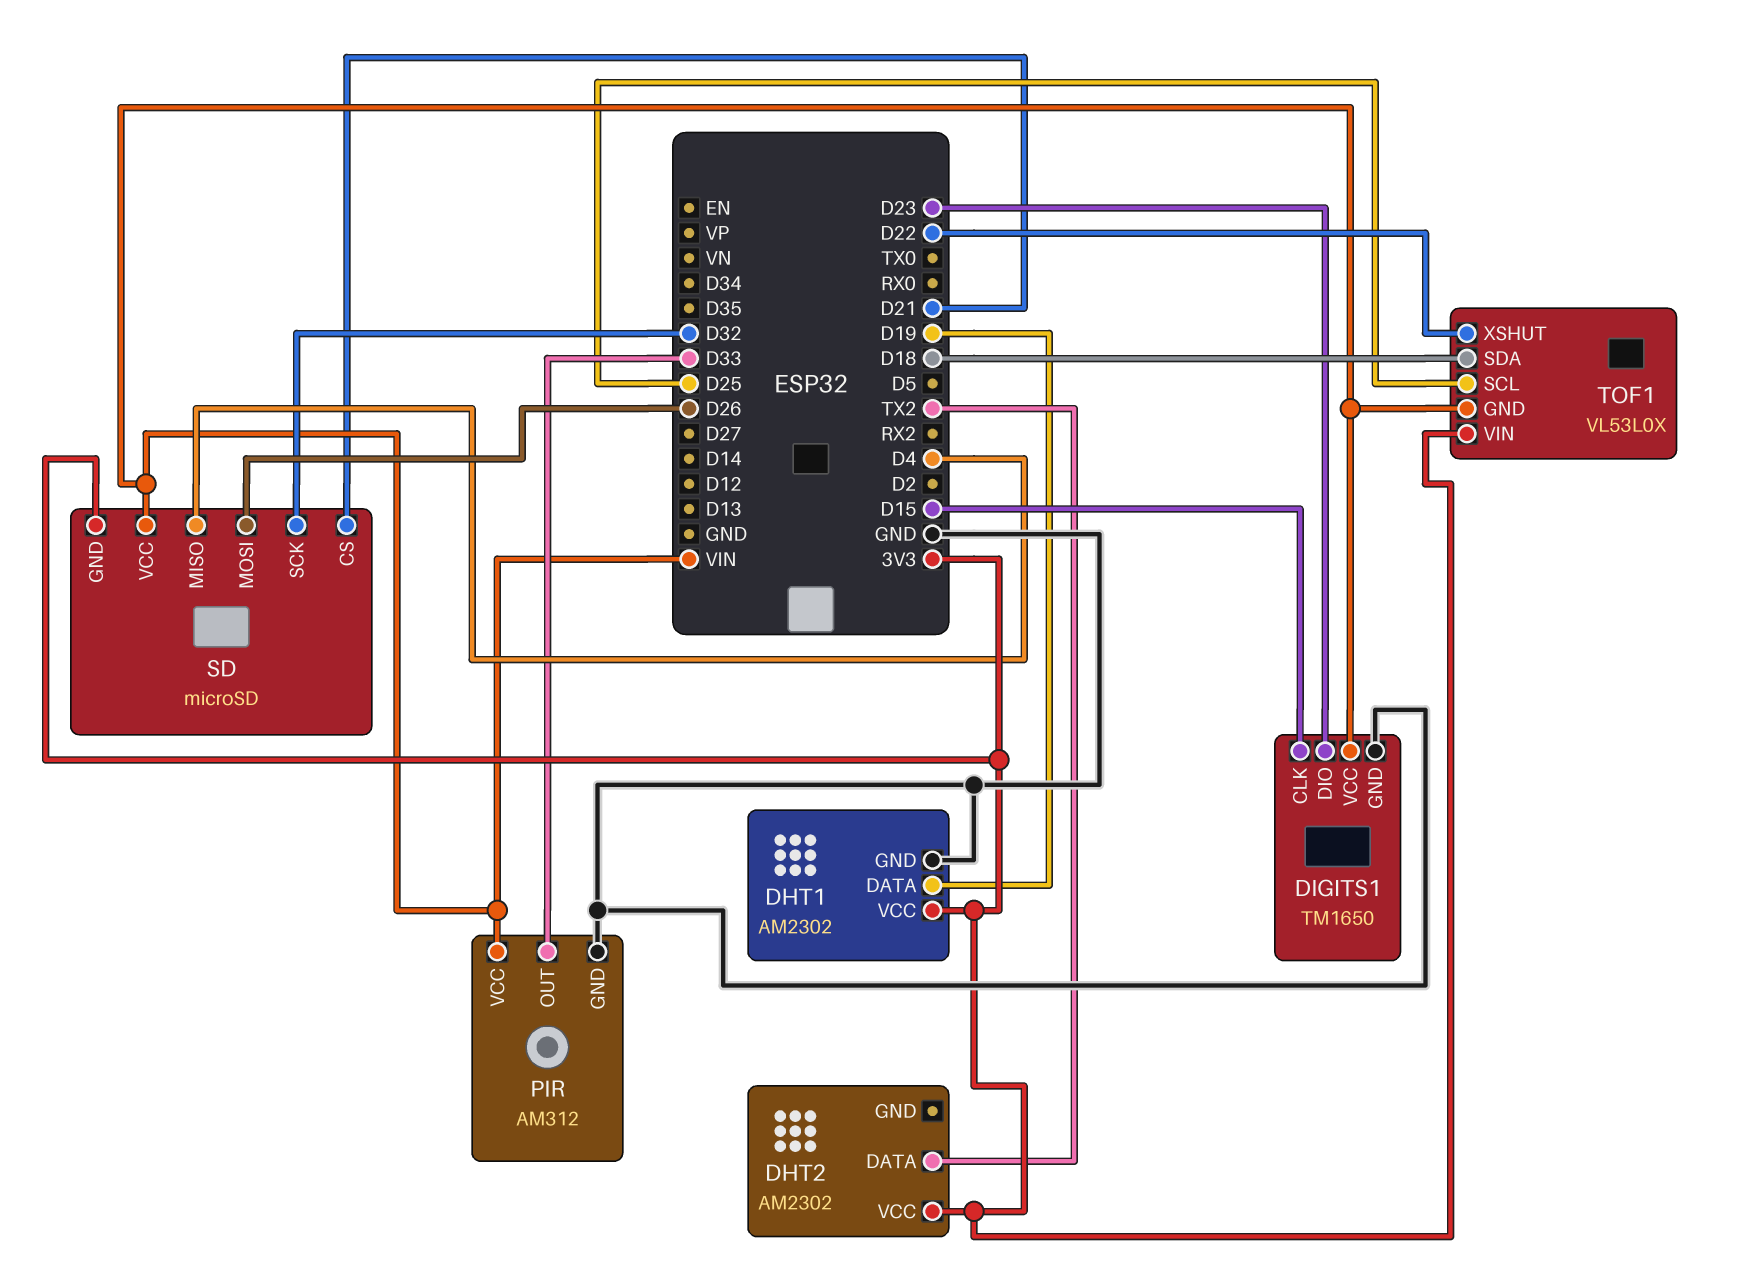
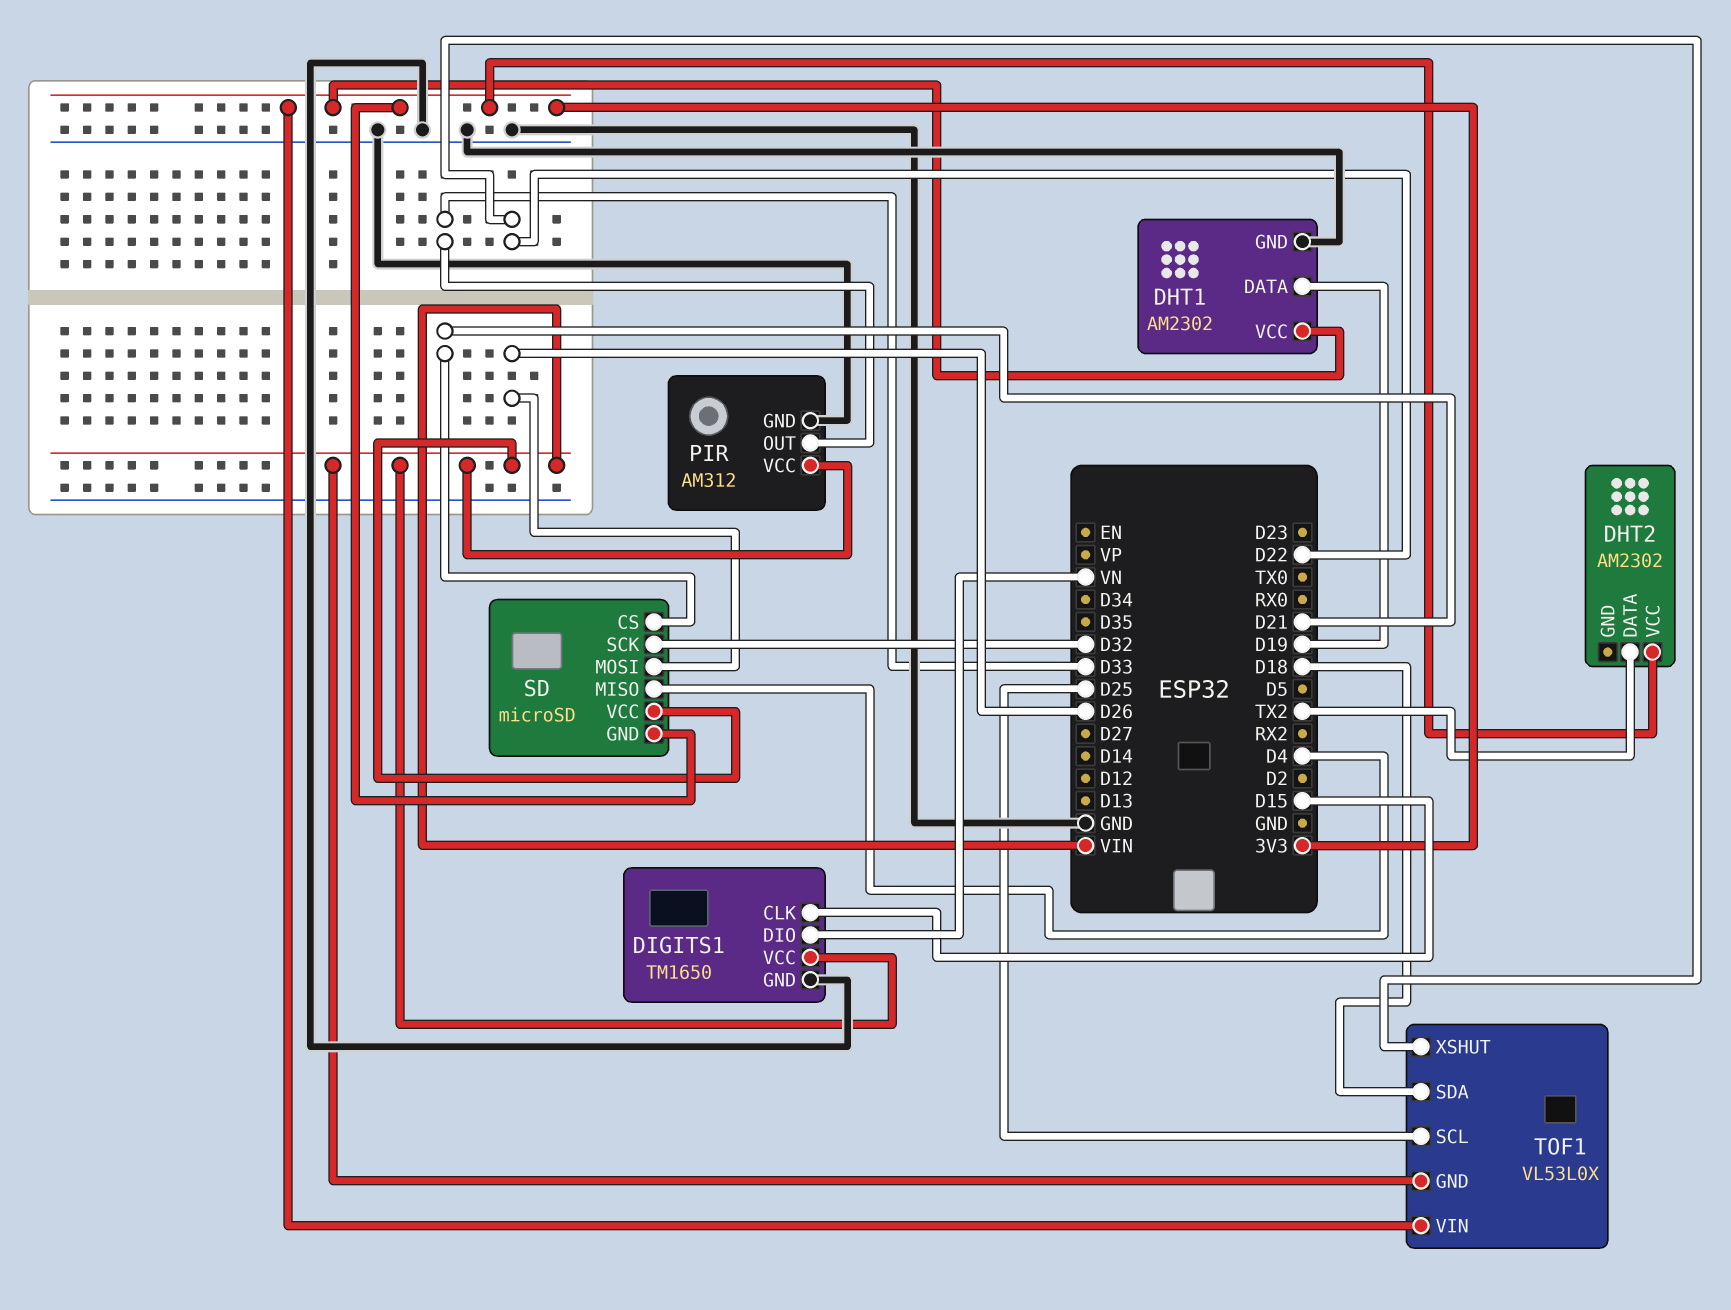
DIGITS1 pin DIO: D23 -> VN

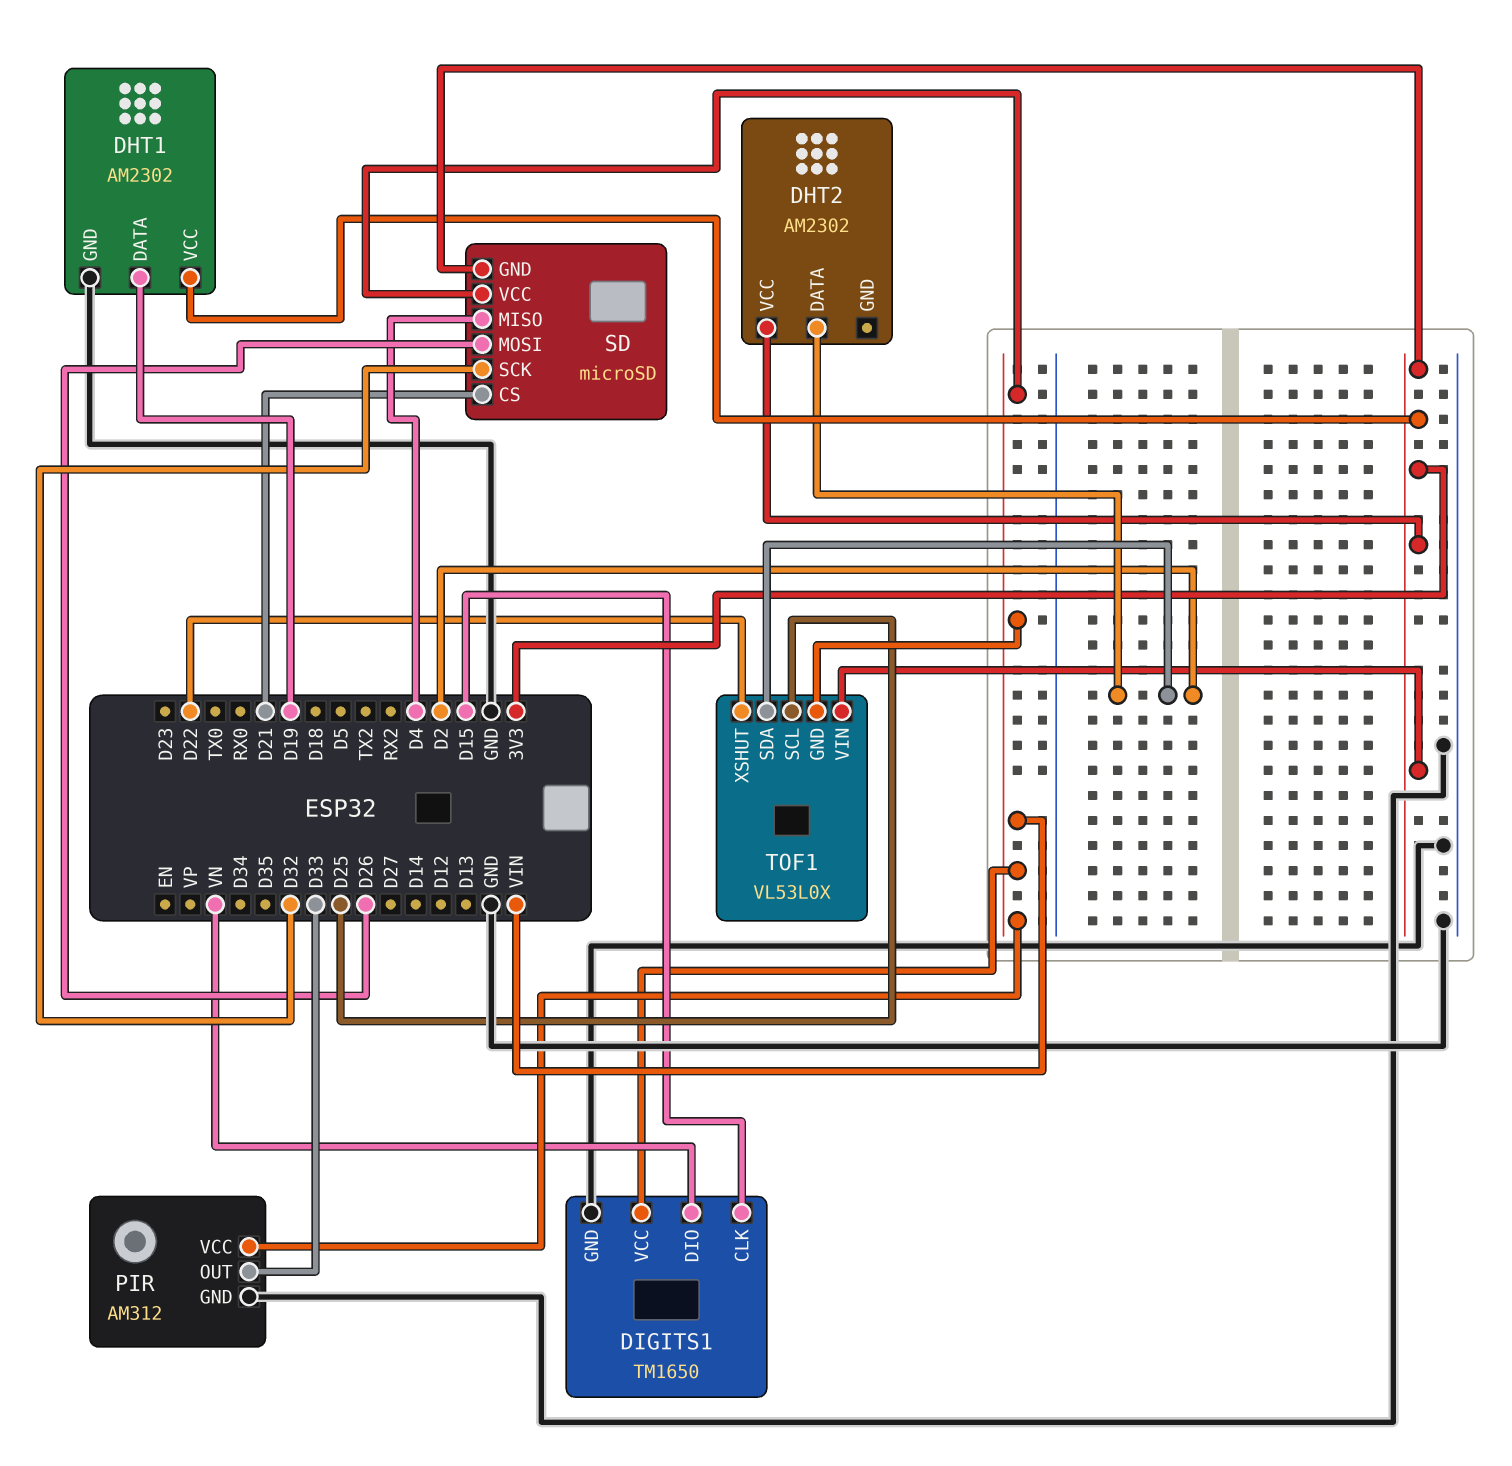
DHT2 pin DATA: TX2 -> D2
TOF1 pin SDA: D18 -> D2

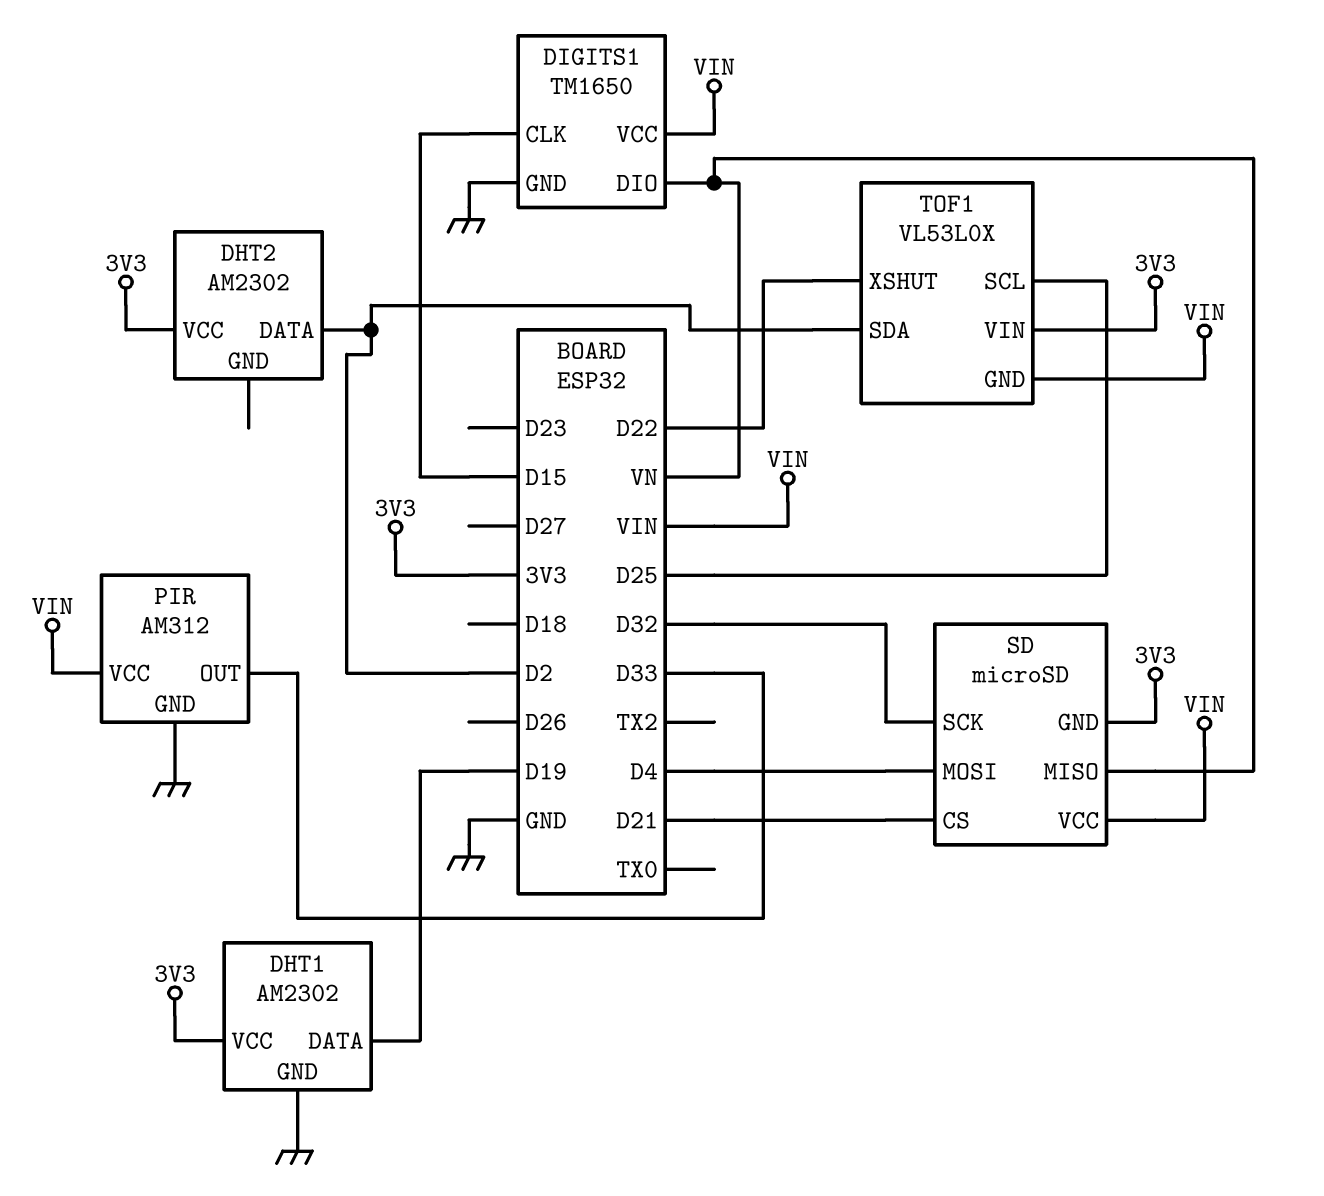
SD pin MISO: D4 -> VN
SD pin MOSI: D26 -> D4

